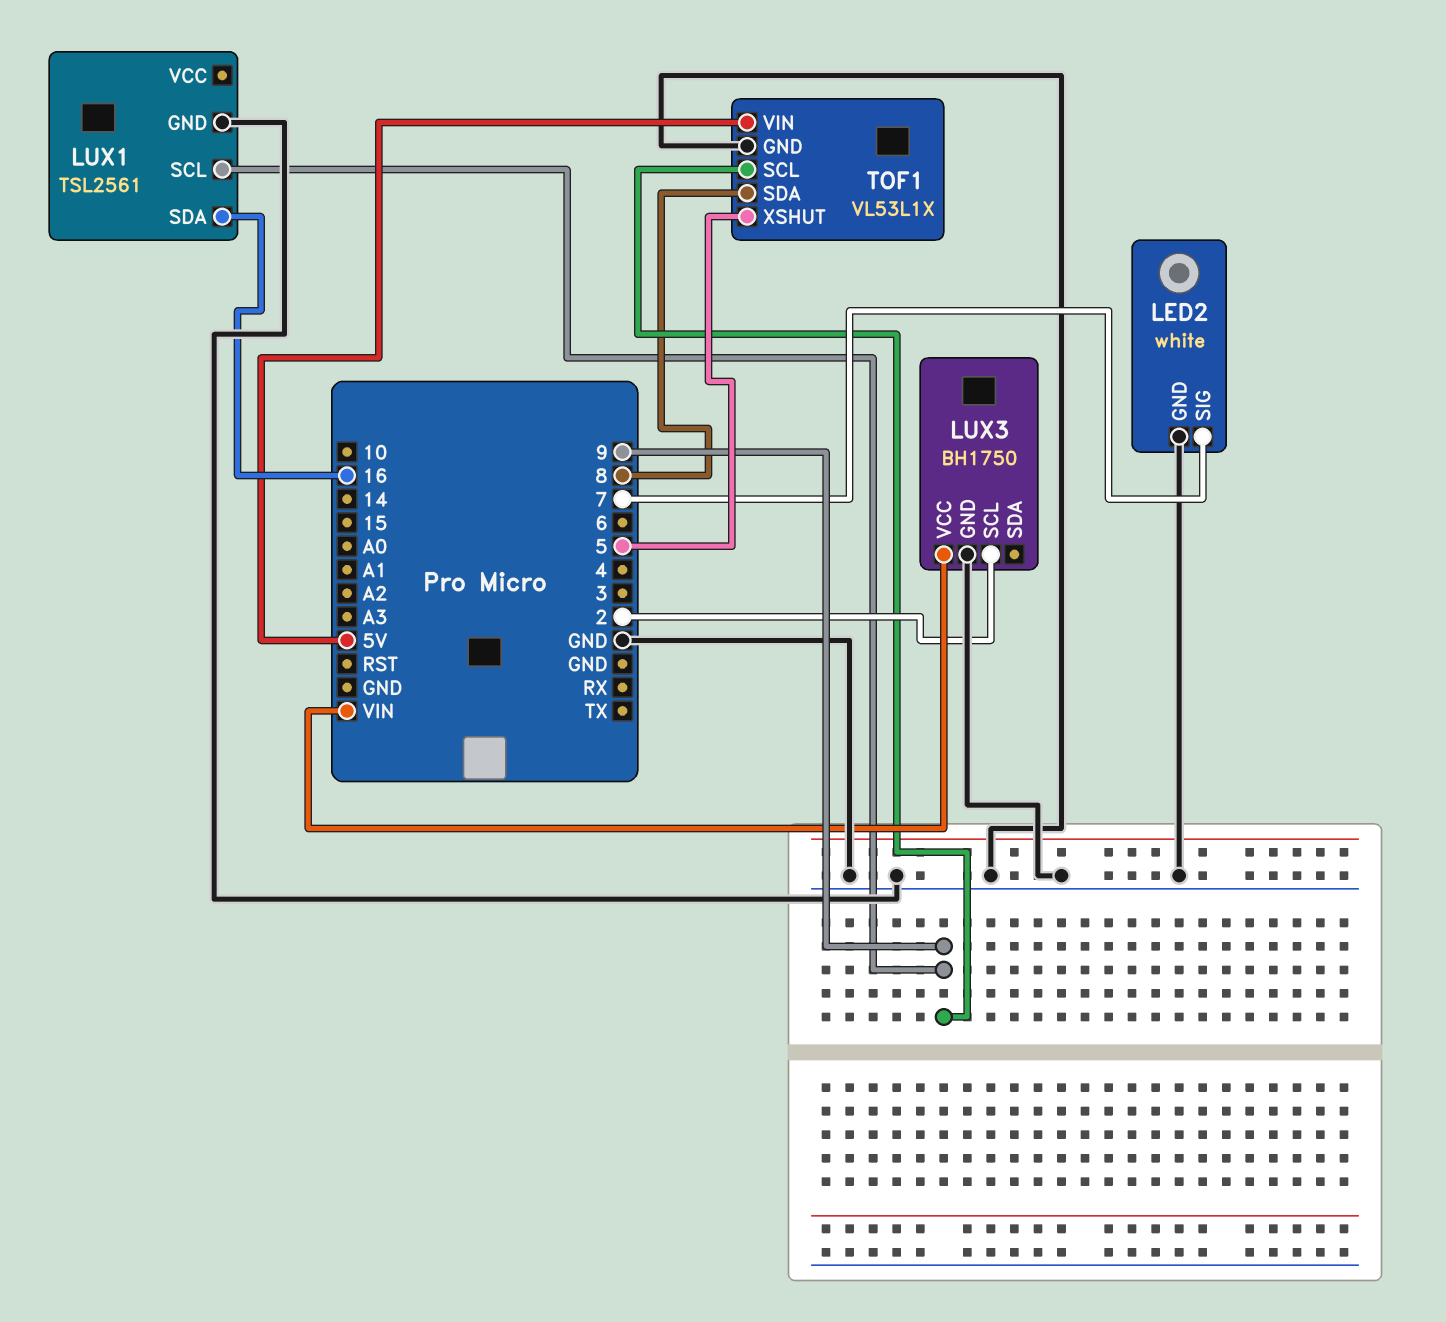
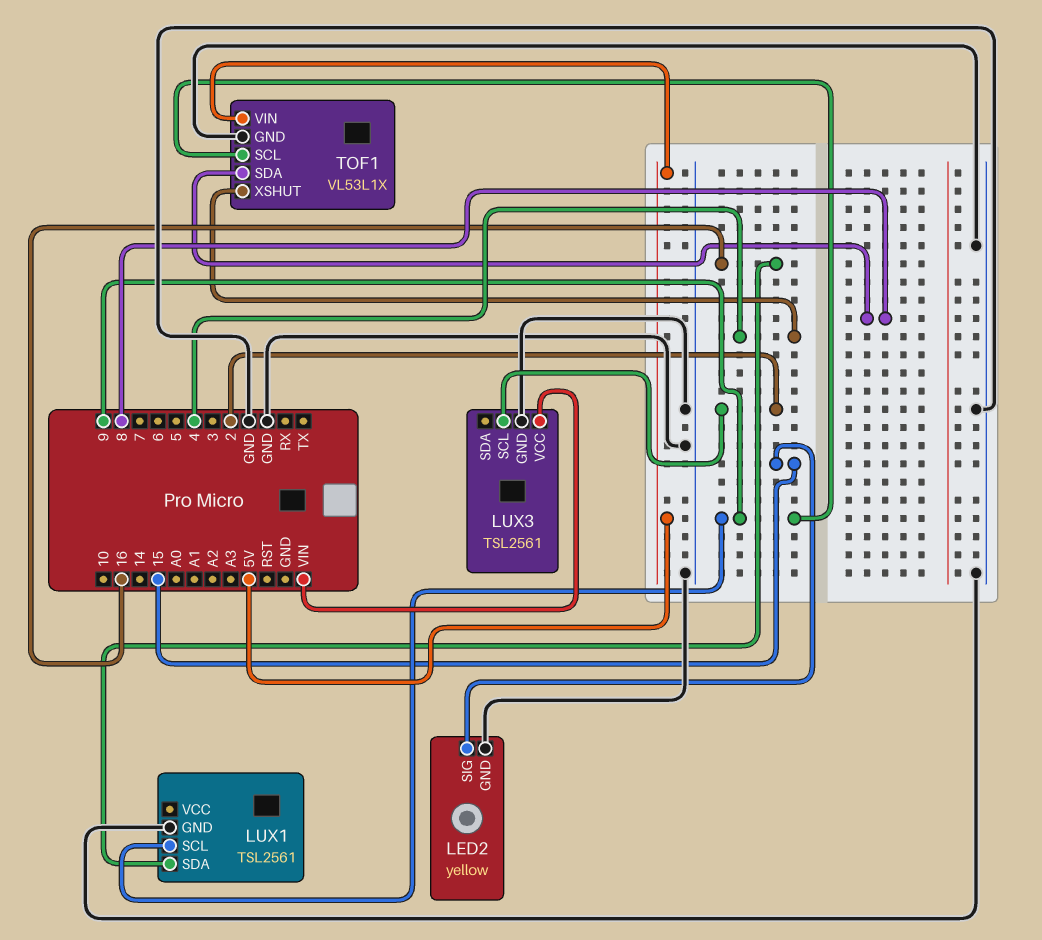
LED2: white -> yellow
LED2 pin SIG: 7 -> 15
LUX3: BH1750 -> TSL2561
TOF1 pin XSHUT: 5 -> 4

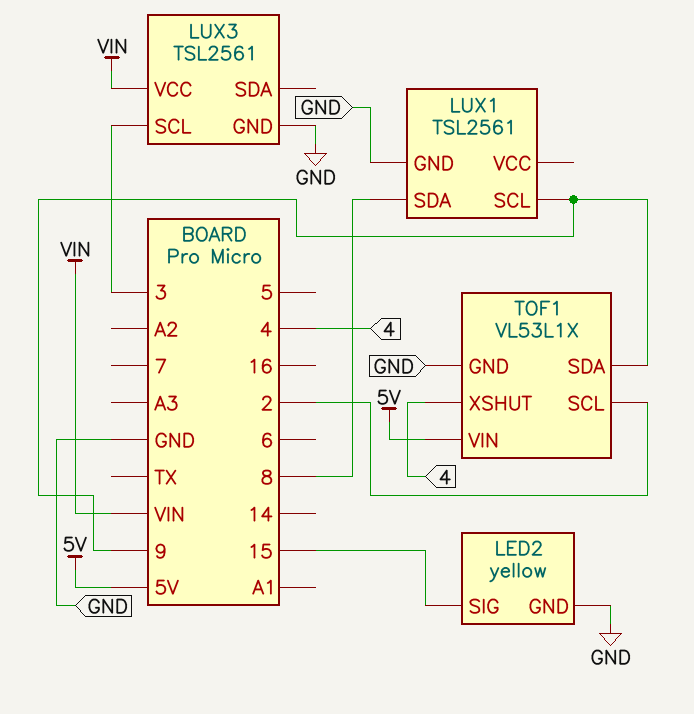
LUX1 pin SDA: 16 -> 8
LUX3 pin SCL: 2 -> 3
TOF1 pin SCL: 9 -> 2
TOF1 pin SDA: 8 -> 9

